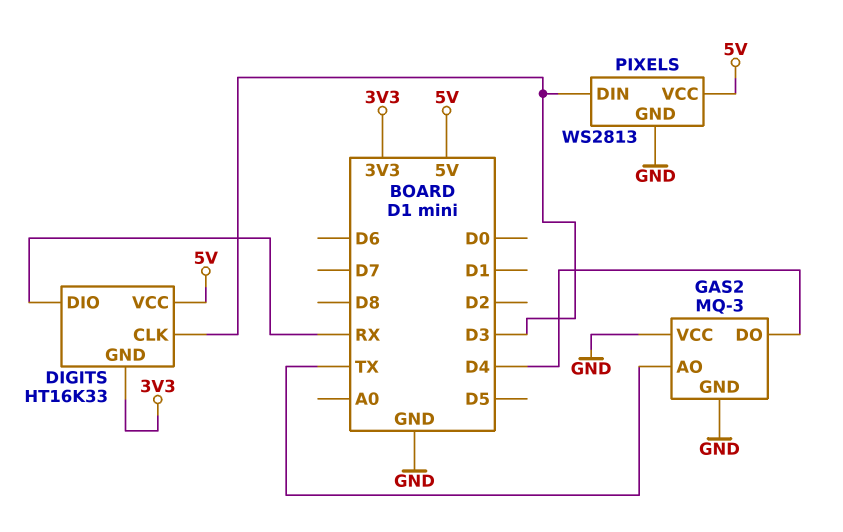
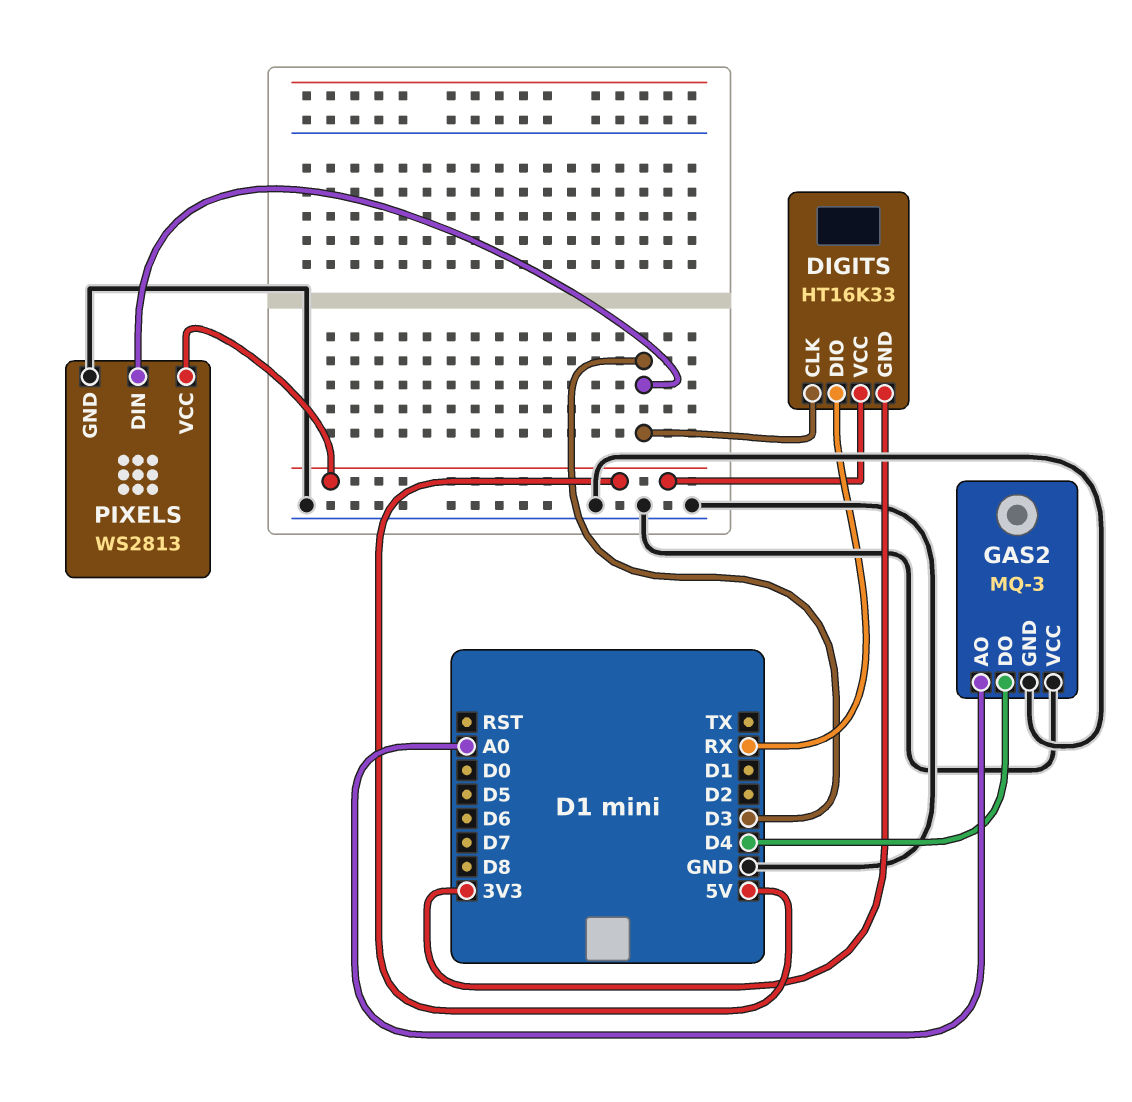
GAS2 pin AO: TX -> A0

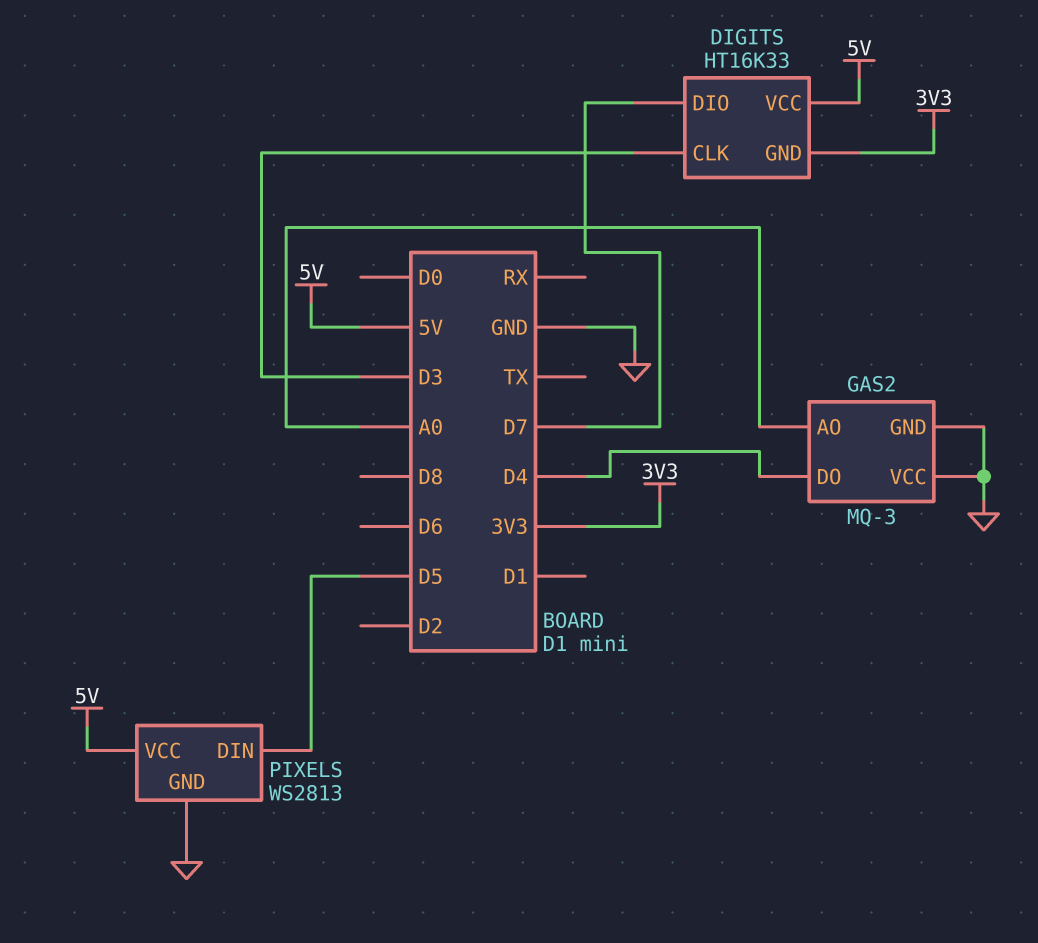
DIGITS pin DIO: RX -> D7
PIXELS pin DIN: D3 -> D5

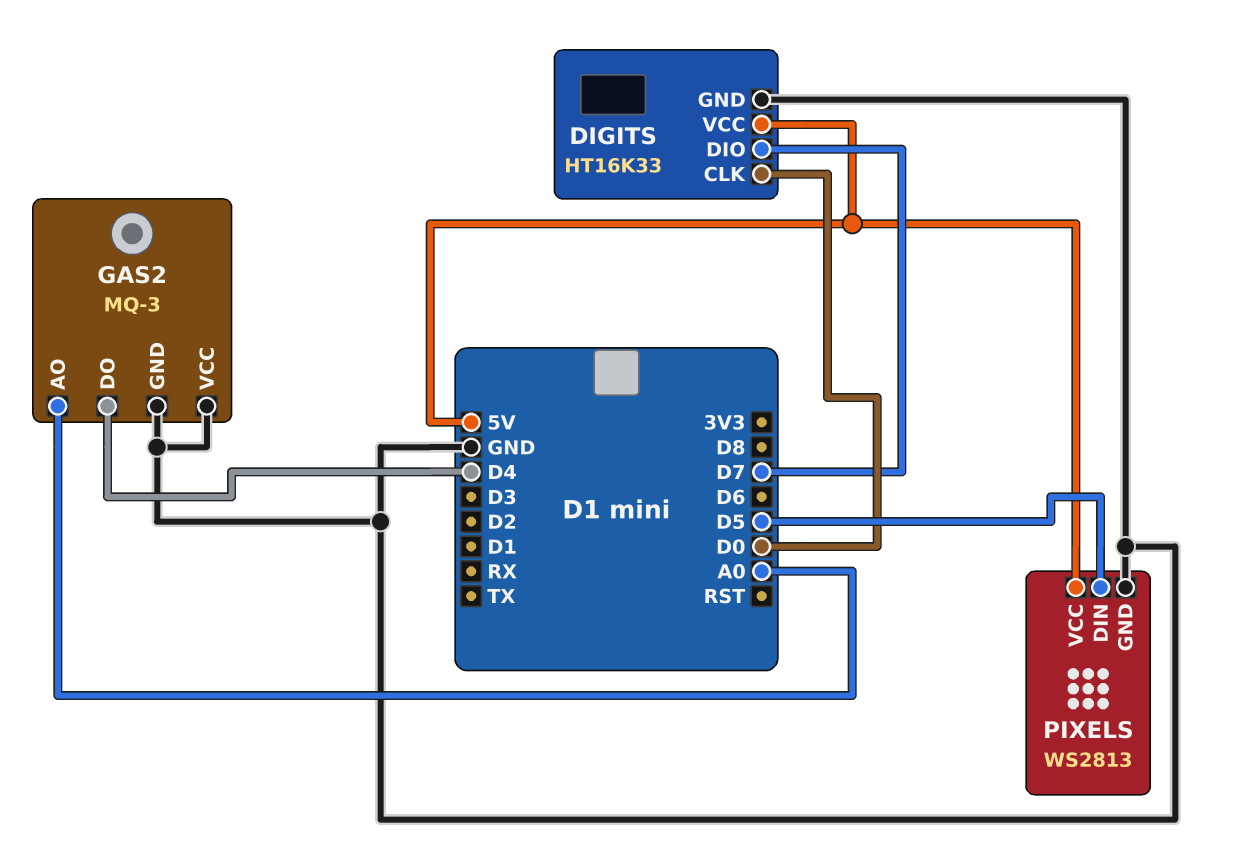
DIGITS pin CLK: D3 -> D0
DIGITS pin GND: 3V3 -> GND

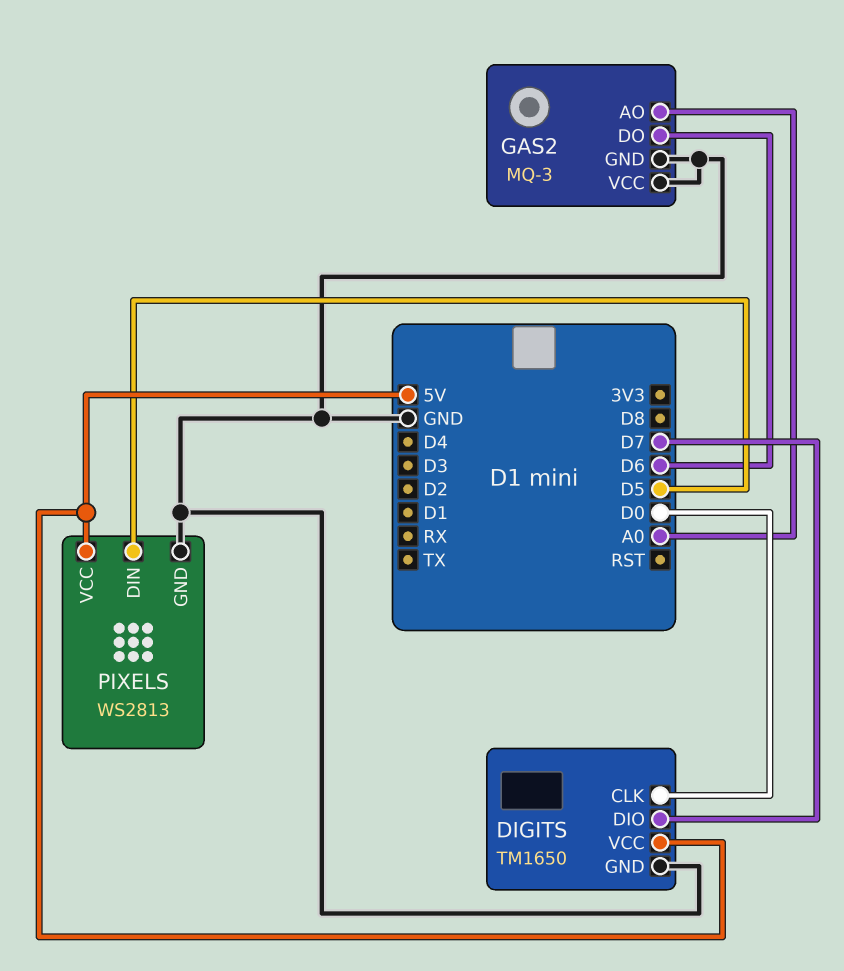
DIGITS: HT16K33 -> TM1650
GAS2 pin DO: D4 -> D6

